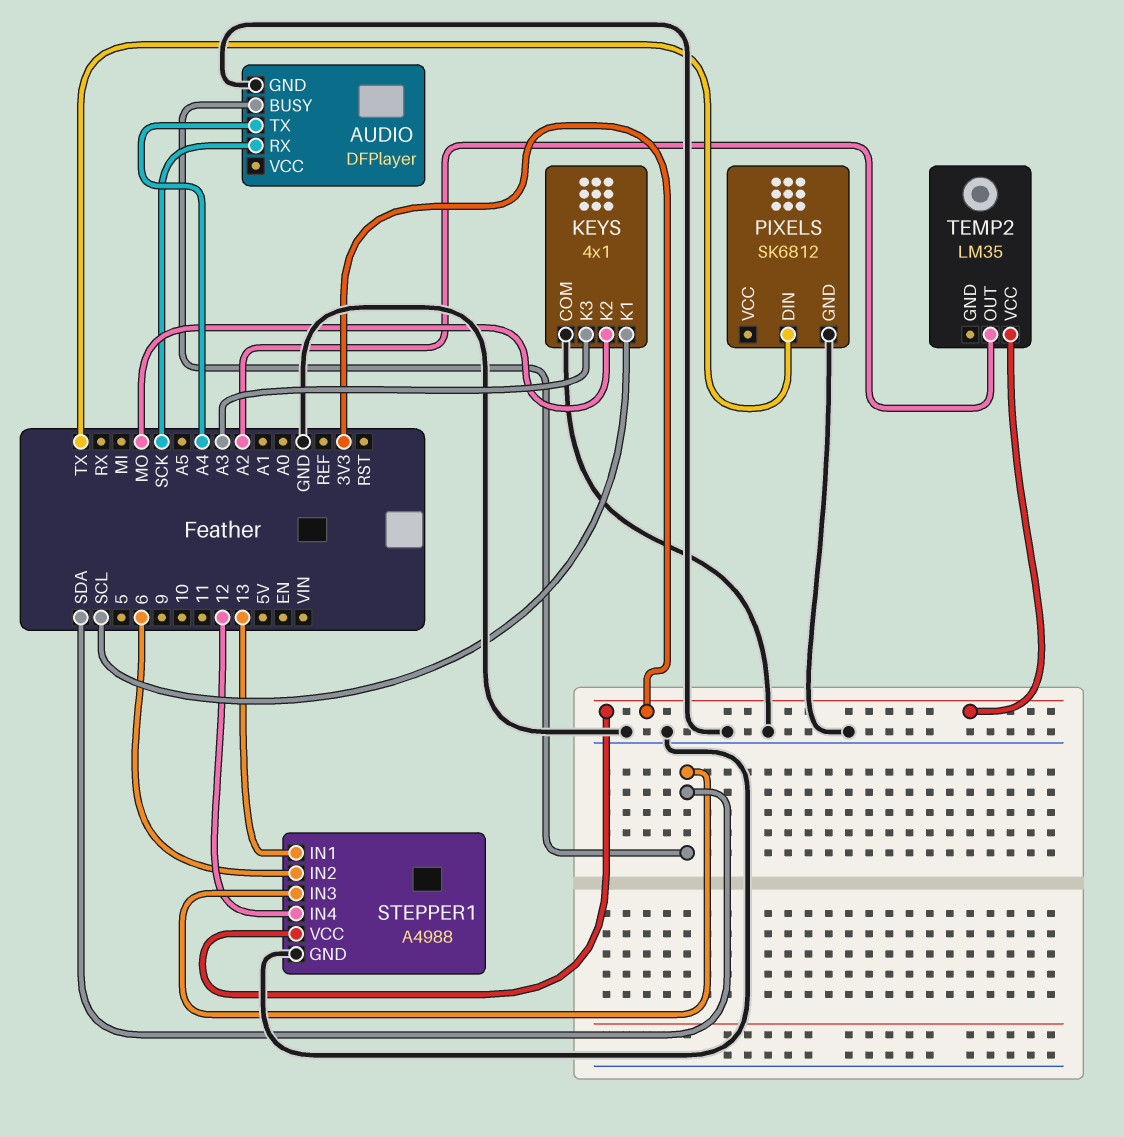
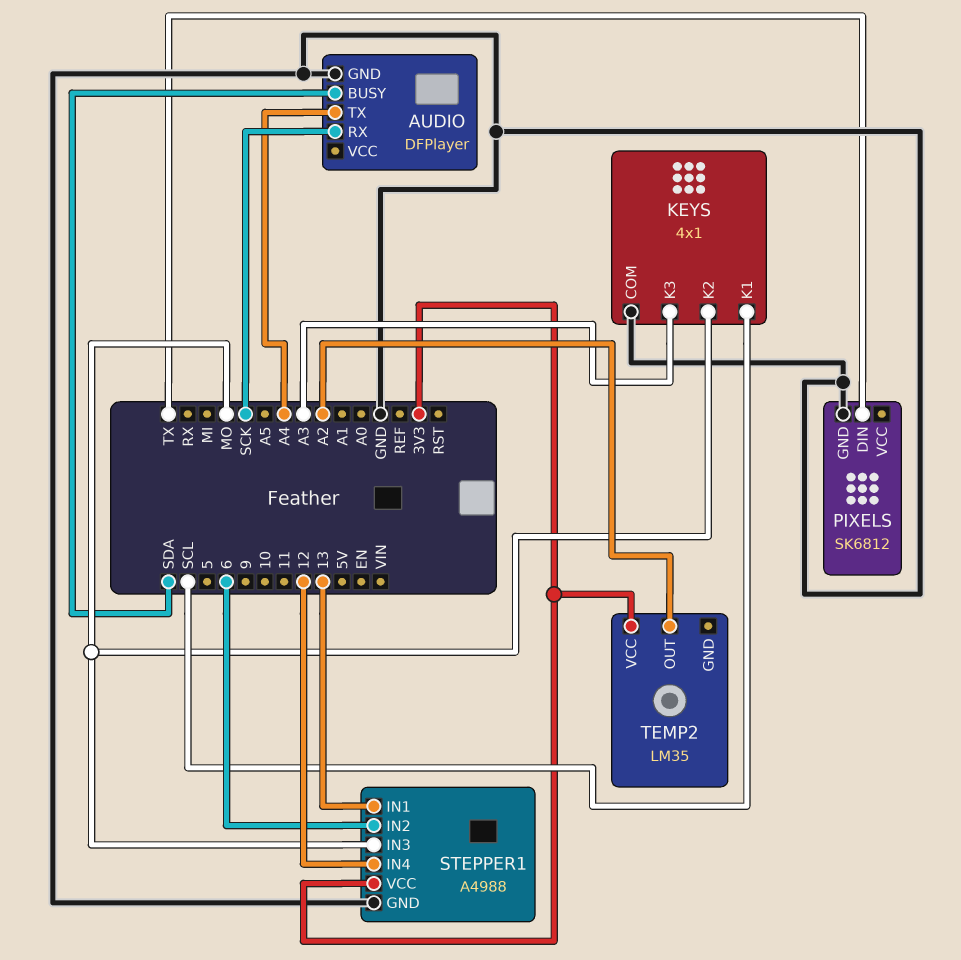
STEPPER1 pin IN3: SDA -> MO

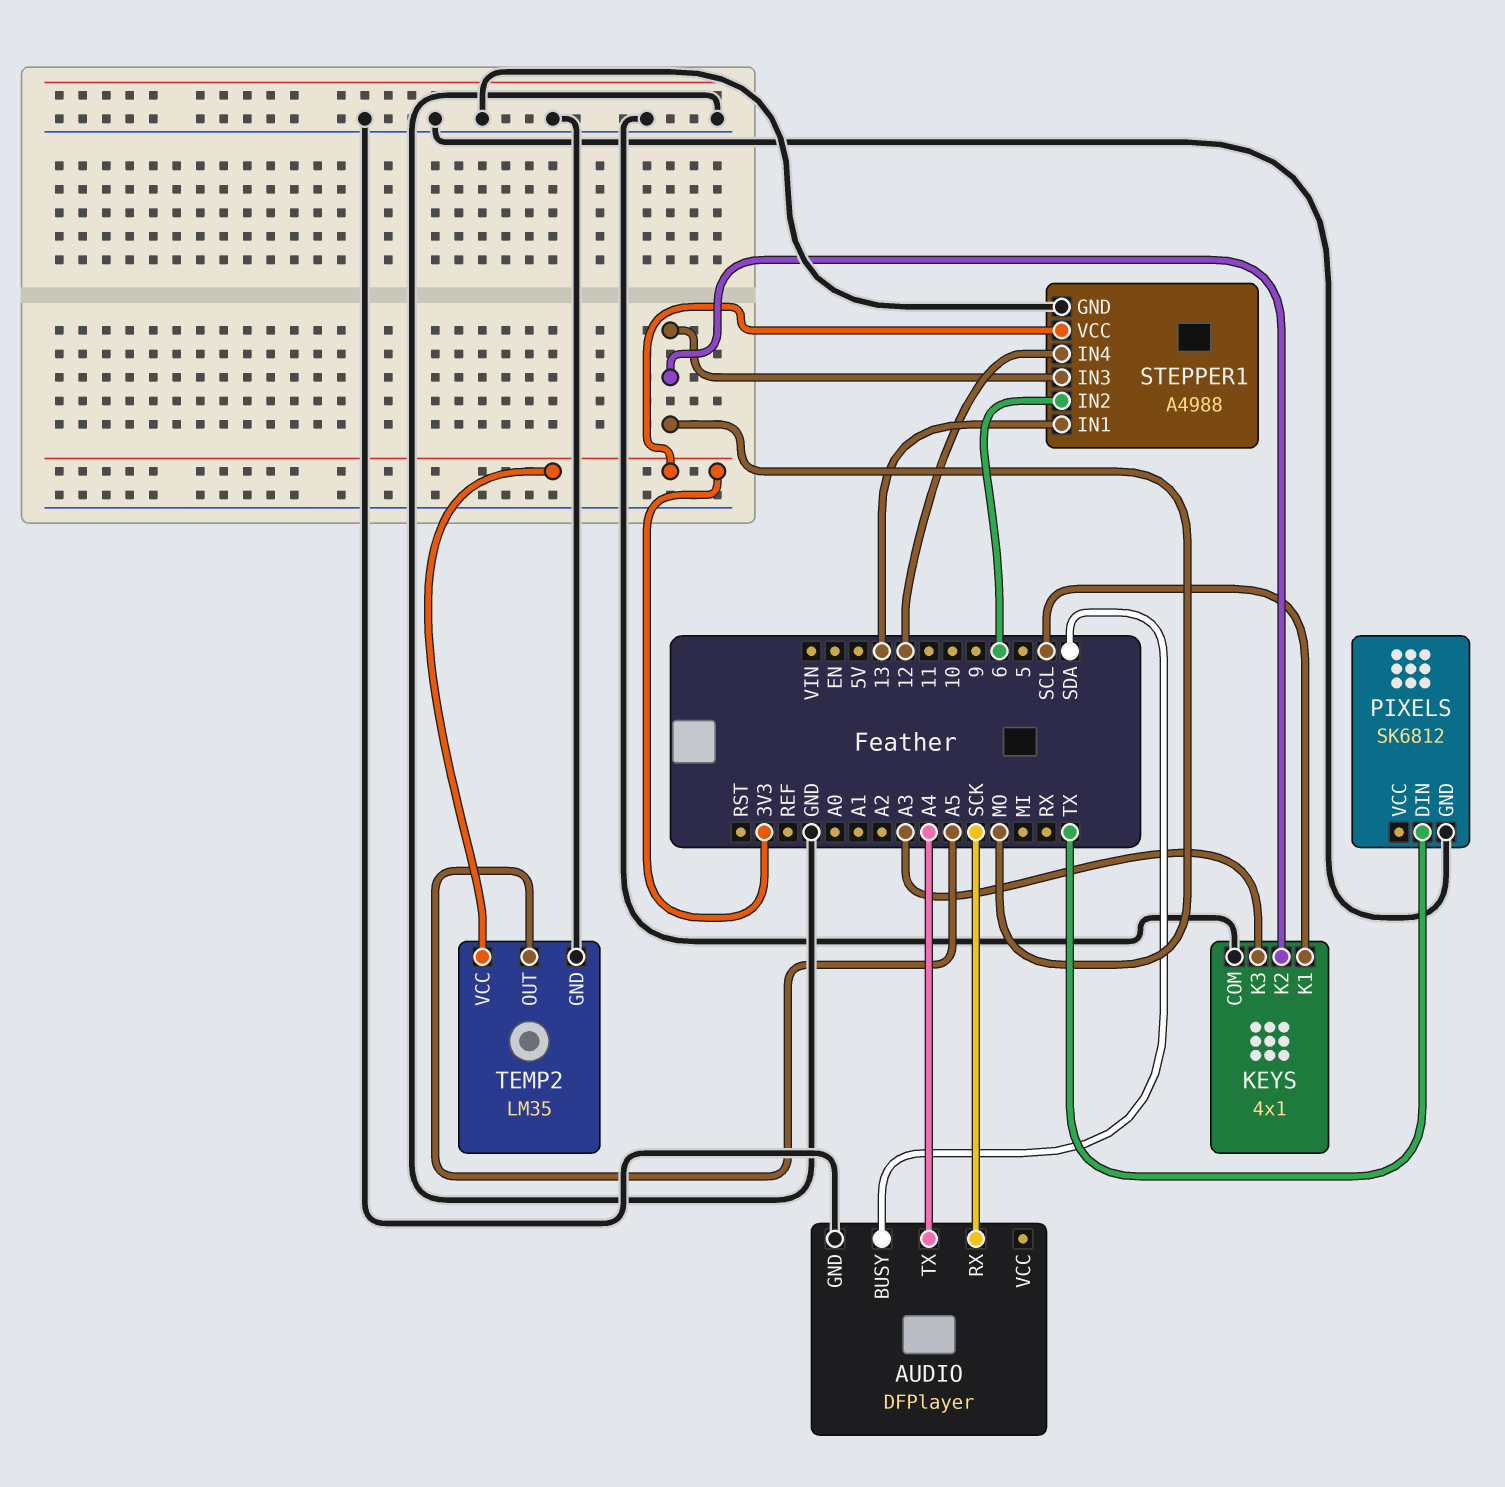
TEMP2 pin GND: none -> GND
TEMP2 pin OUT: A2 -> A5

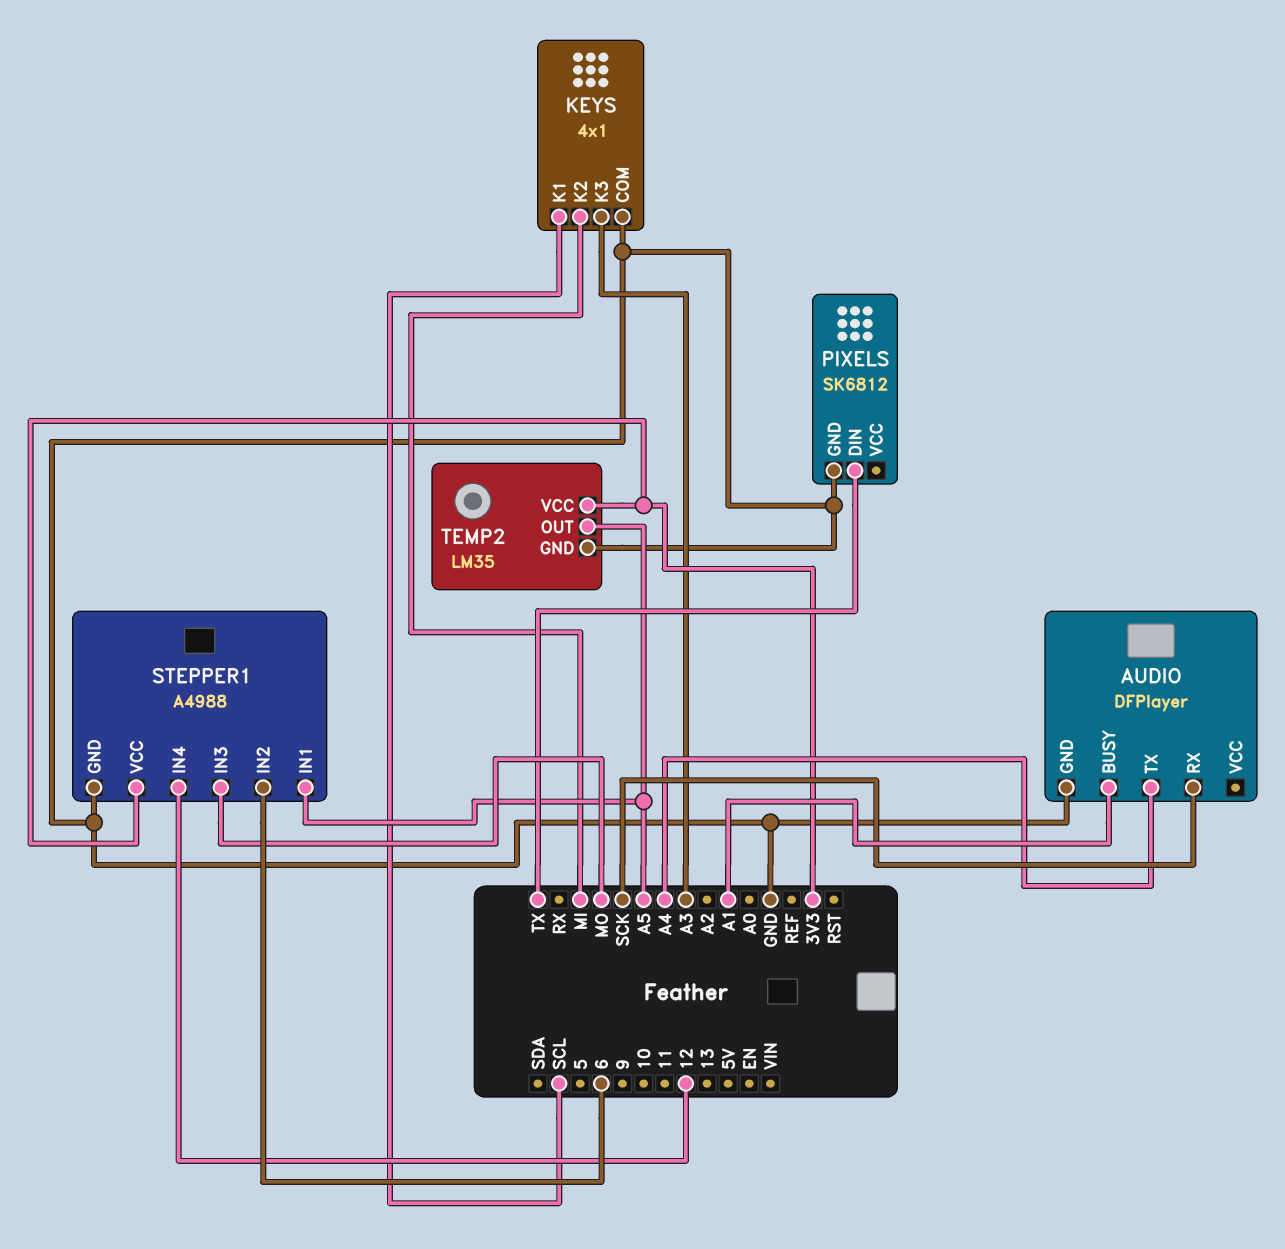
AUDIO pin BUSY: SDA -> A1
KEYS pin K2: MO -> MI
STEPPER1 pin IN1: 13 -> A5

